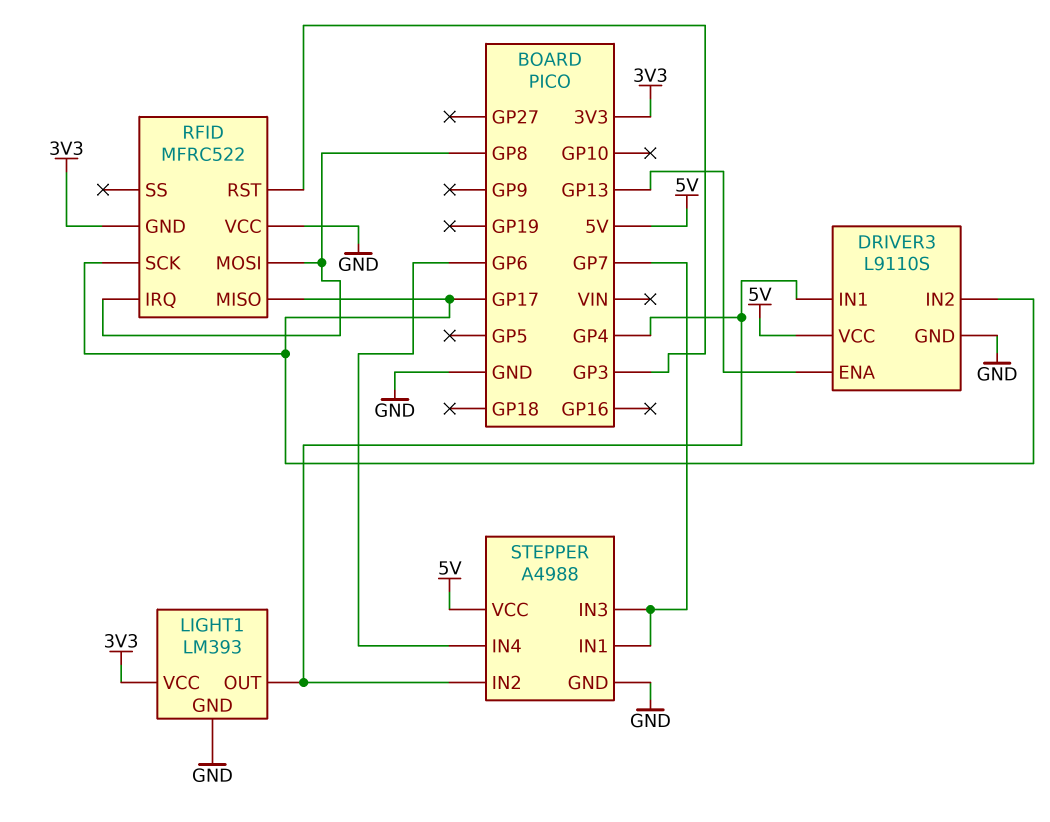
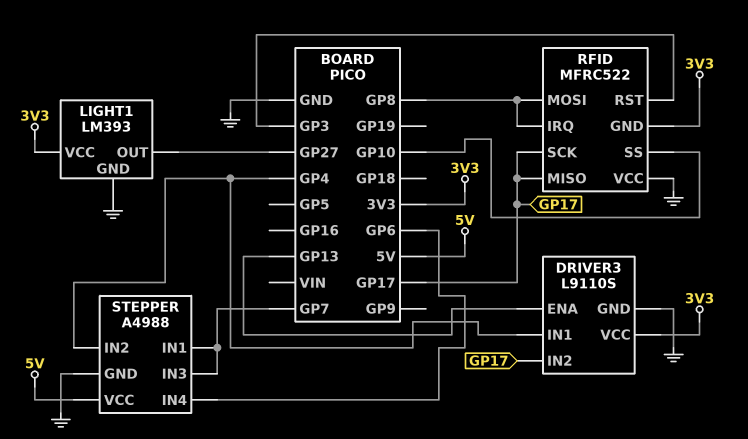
DRIVER3 pin VCC: 5V -> 3V3
LIGHT1 pin OUT: GP4 -> GP27
RFID pin SS: none -> GP10

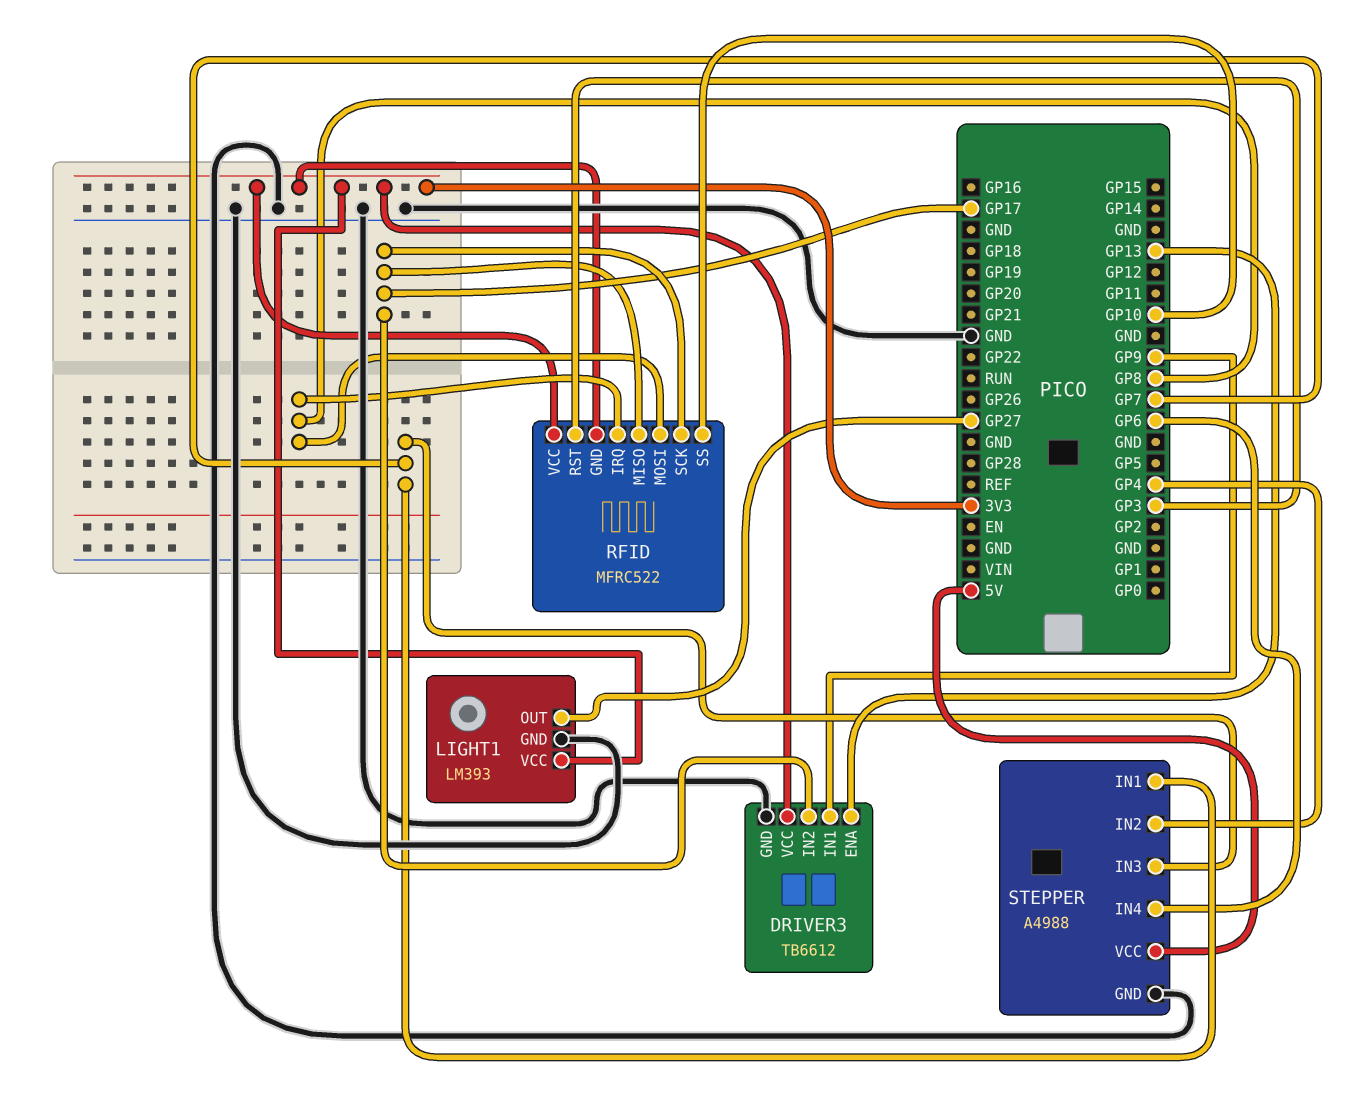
DRIVER3: L9110S -> TB6612
DRIVER3 pin IN1: GP4 -> GP9
RFID pin VCC: GND -> 3V3

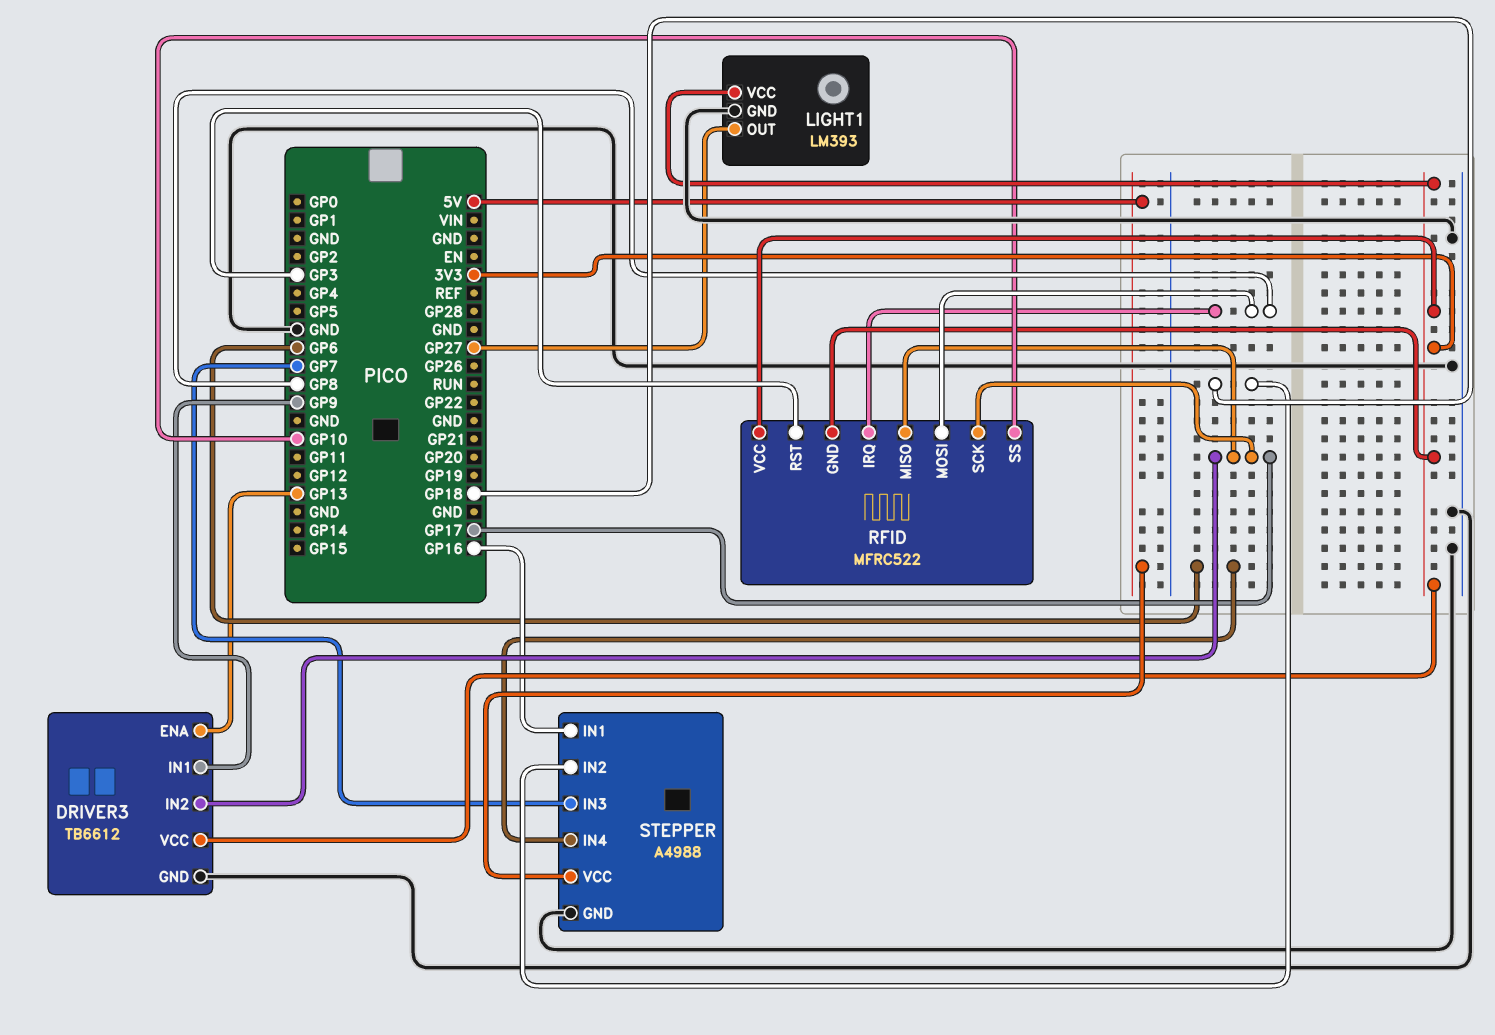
STEPPER pin IN1: GP7 -> GP16
STEPPER pin IN2: GP4 -> GP18

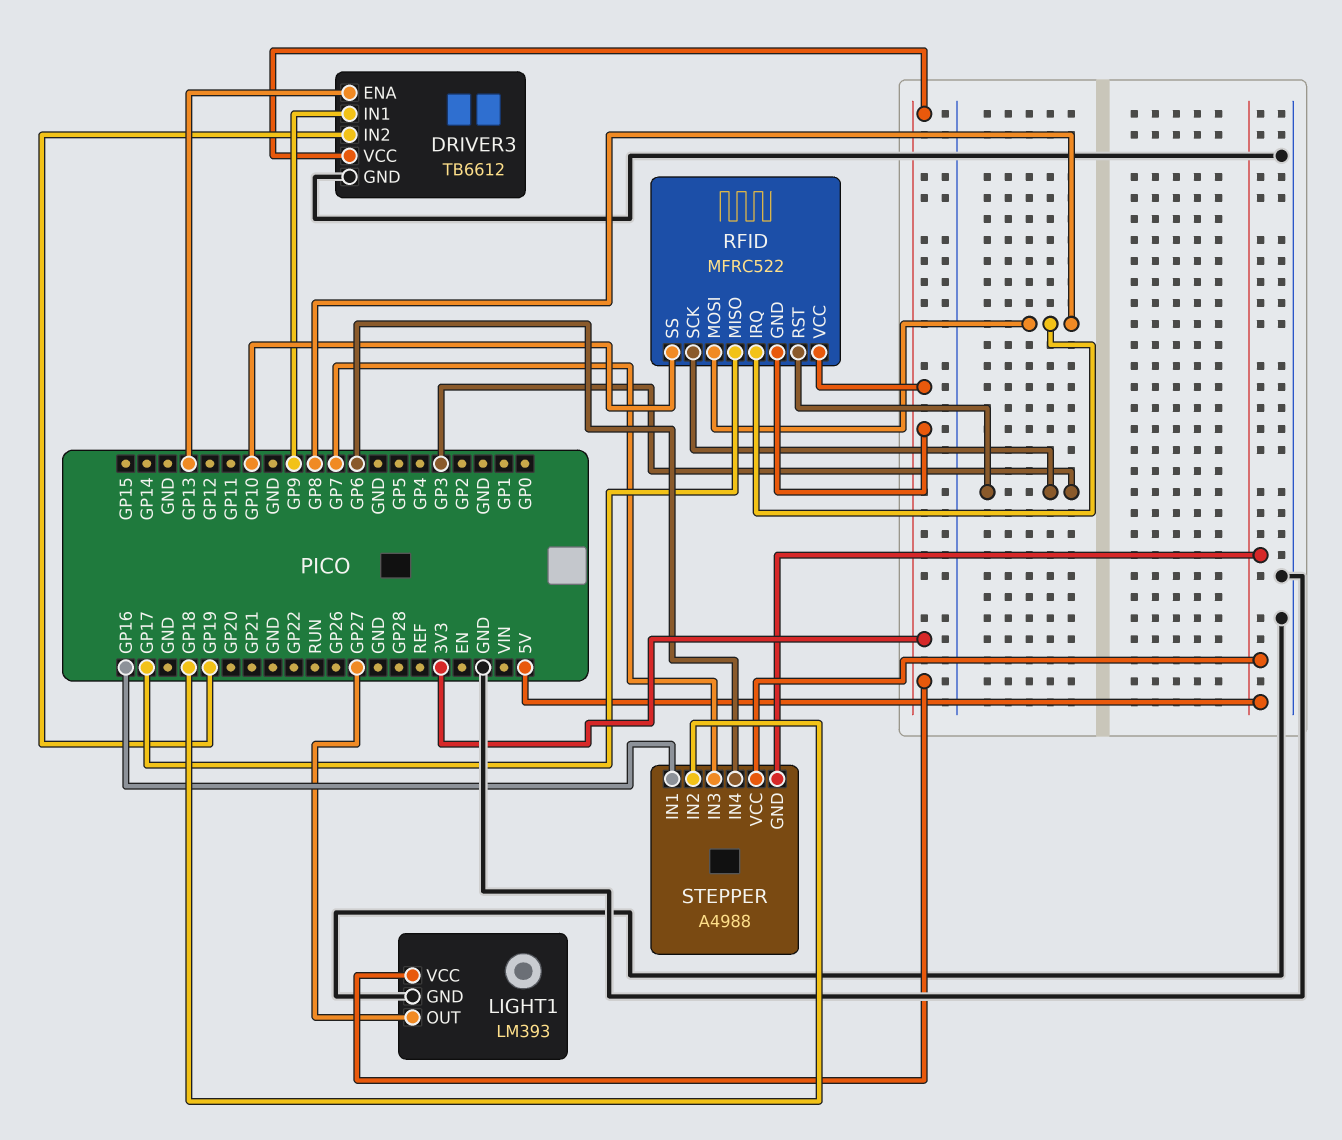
DRIVER3 pin IN2: GP17 -> GP19
RFID pin SCK: GP17 -> GP3
STEPPER pin GND: GND -> 5V

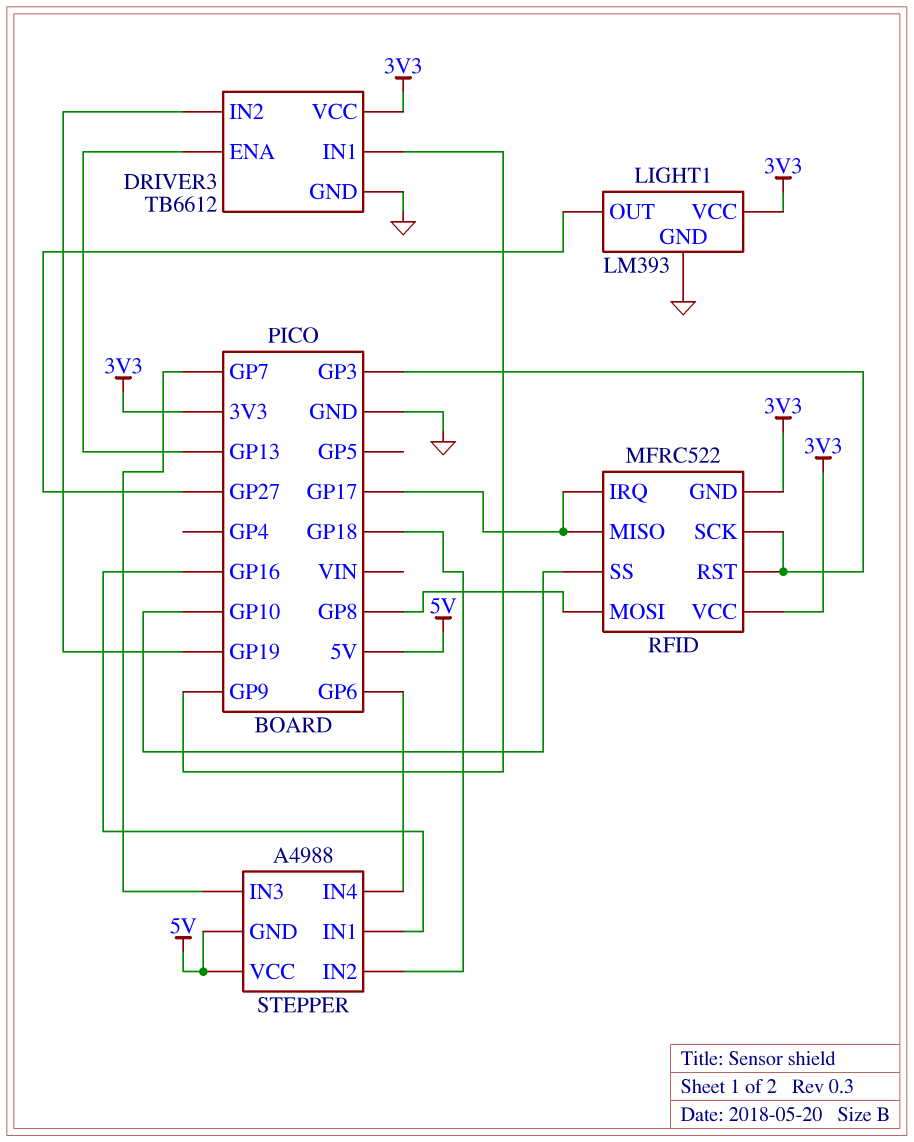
RFID pin IRQ: GP8 -> GP17

